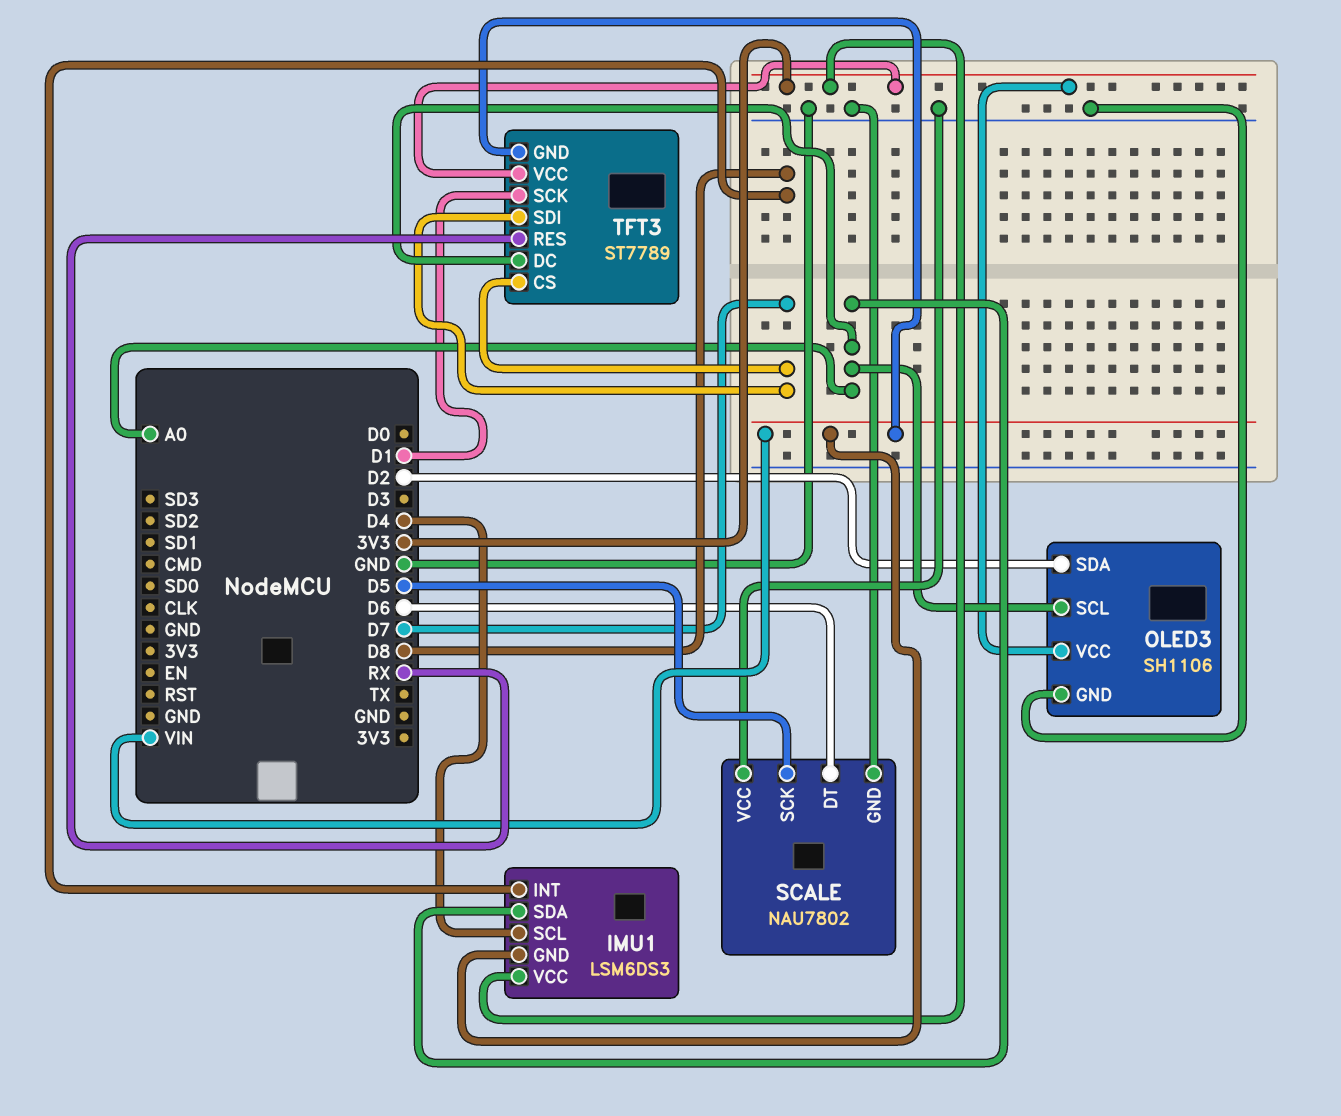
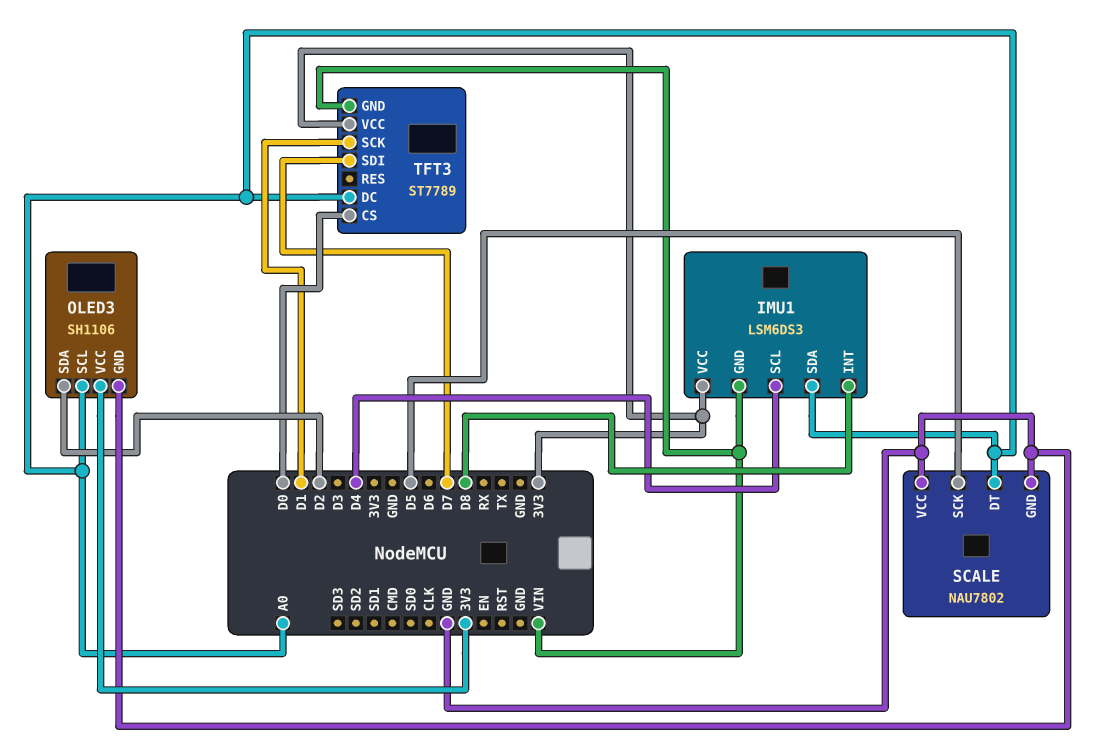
SCALE pin DT: D6 -> A0
TFT3 pin CS: D7 -> D0
TFT3 pin RES: RX -> none

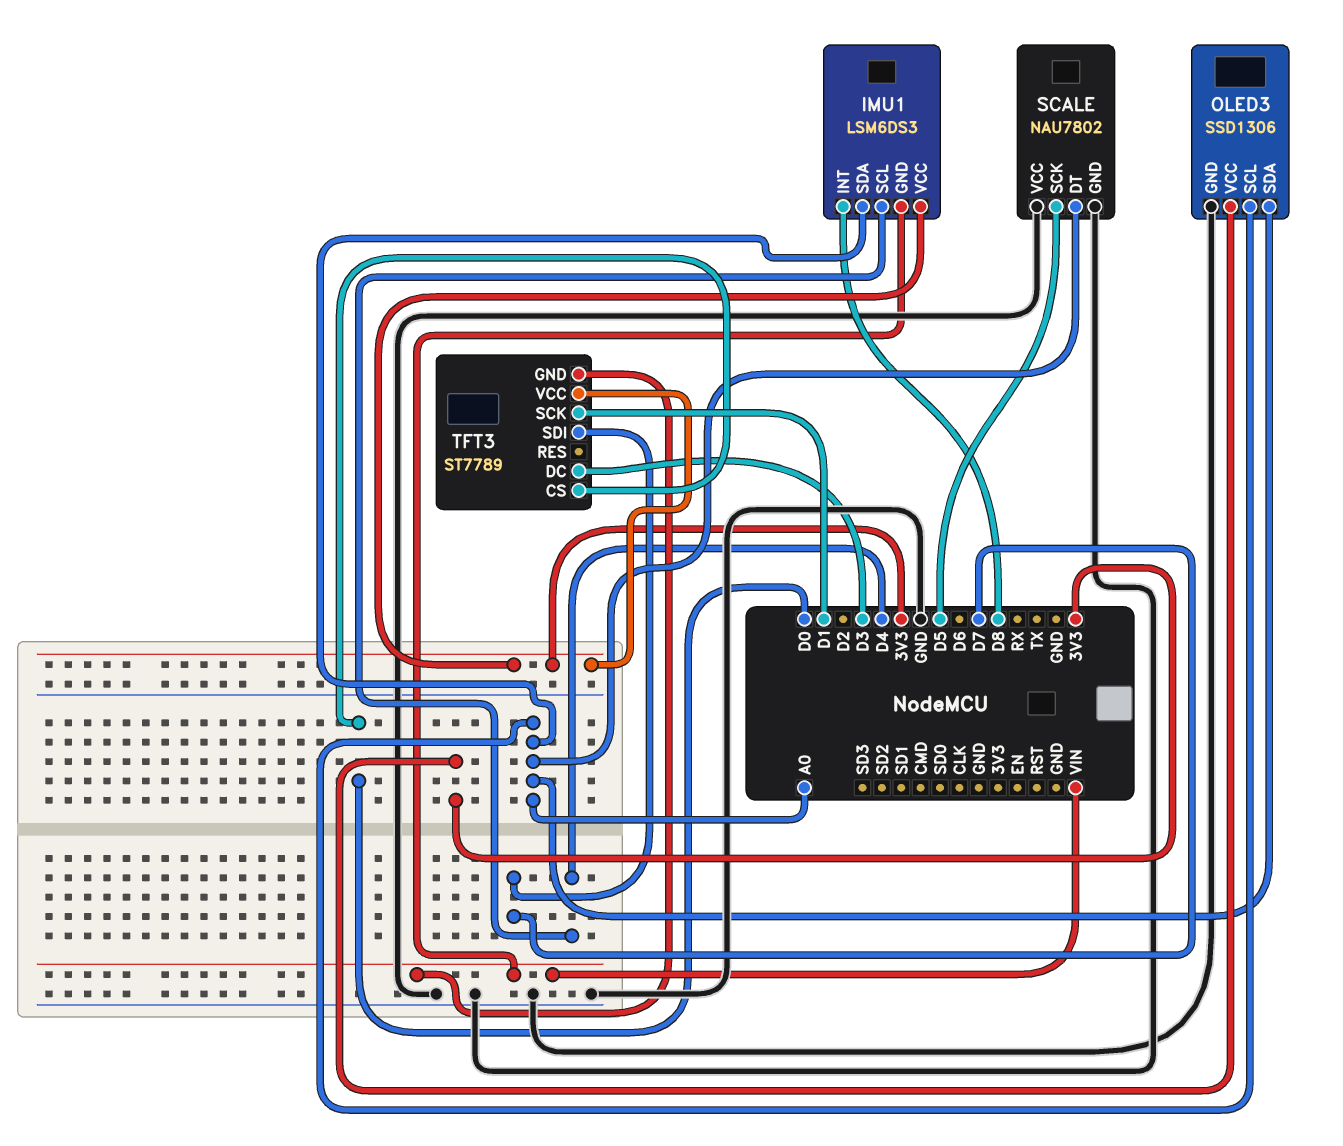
OLED3: SH1106 -> SSD1306
OLED3 pin SDA: D2 -> A0
TFT3 pin DC: A0 -> D3

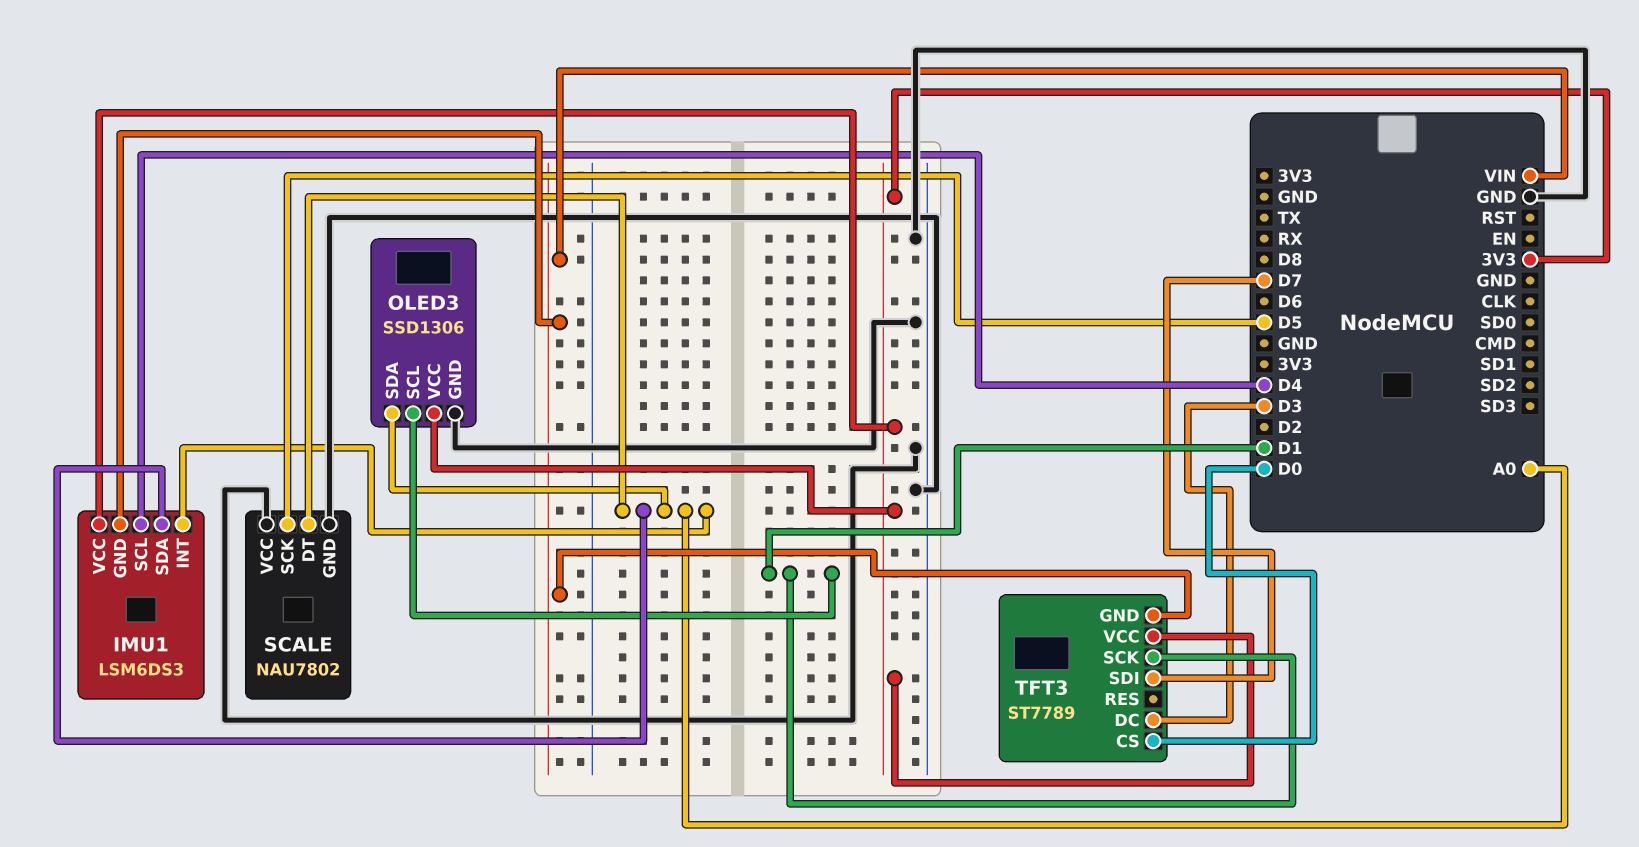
IMU1 pin INT: D8 -> A0
OLED3 pin SCL: A0 -> D1

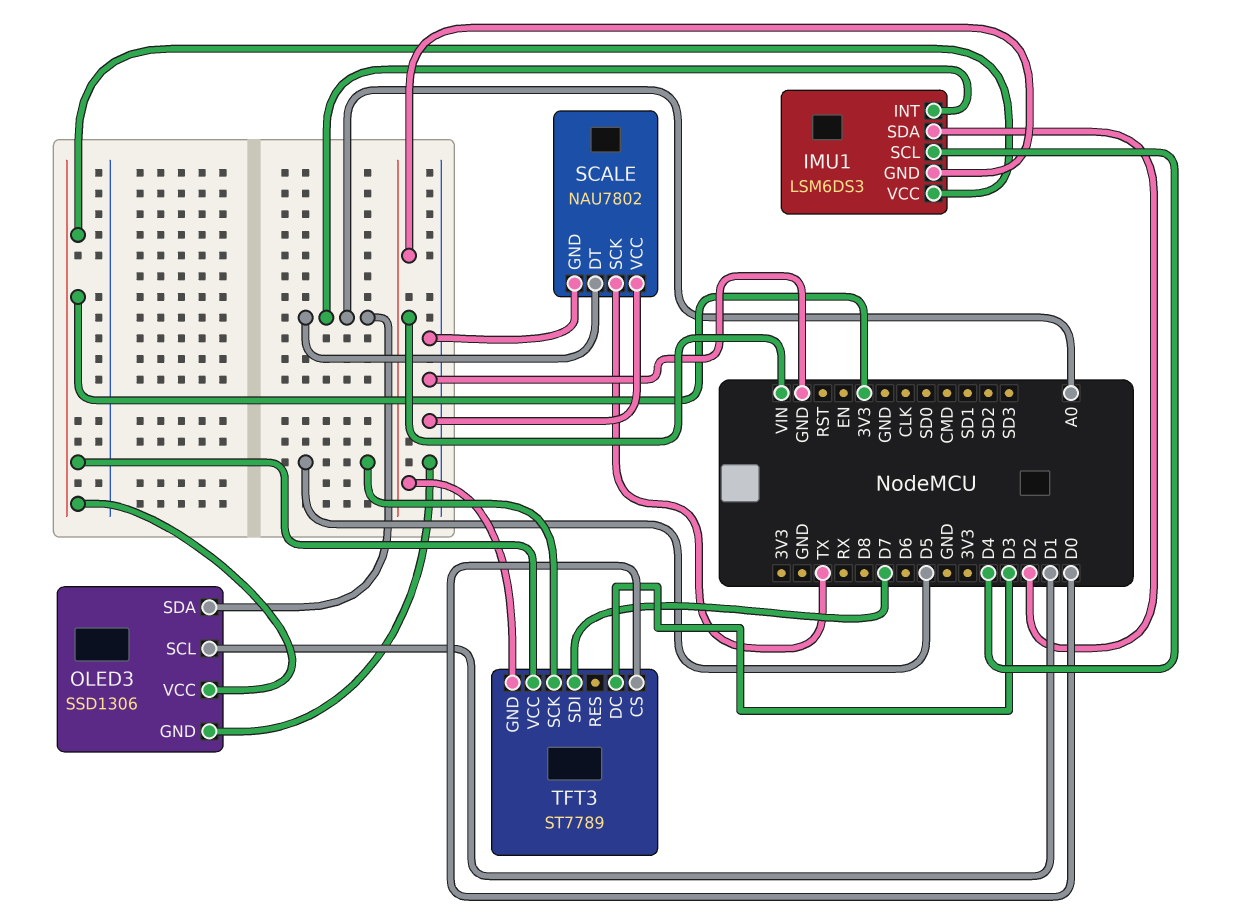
IMU1 pin SDA: A0 -> D2
SCALE pin SCK: D5 -> TX
TFT3 pin SCK: D1 -> D5

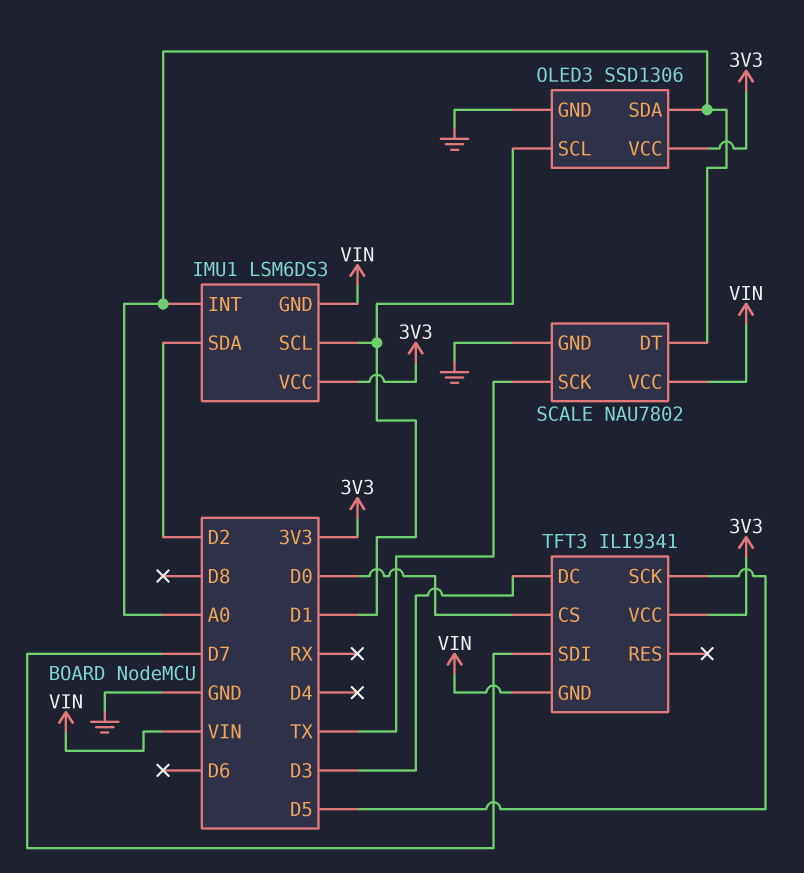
IMU1 pin SCL: D4 -> D1
SCALE pin VCC: GND -> VIN
TFT3: ST7789 -> ILI9341

